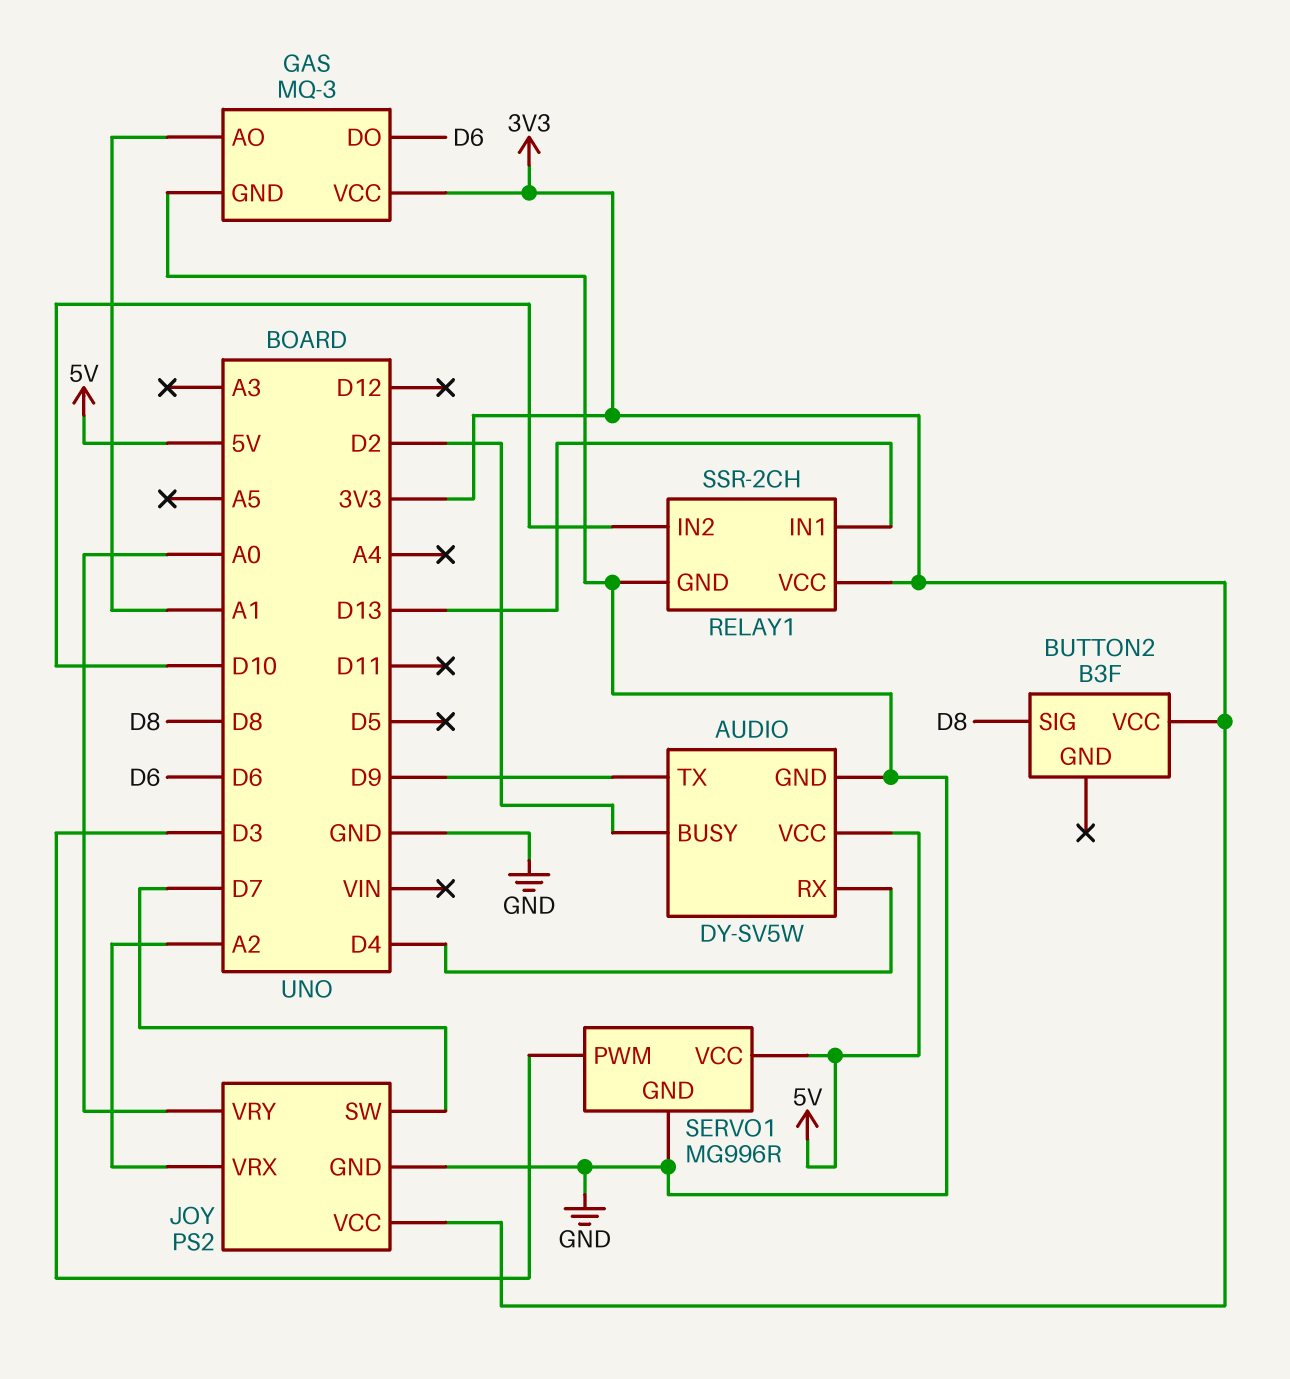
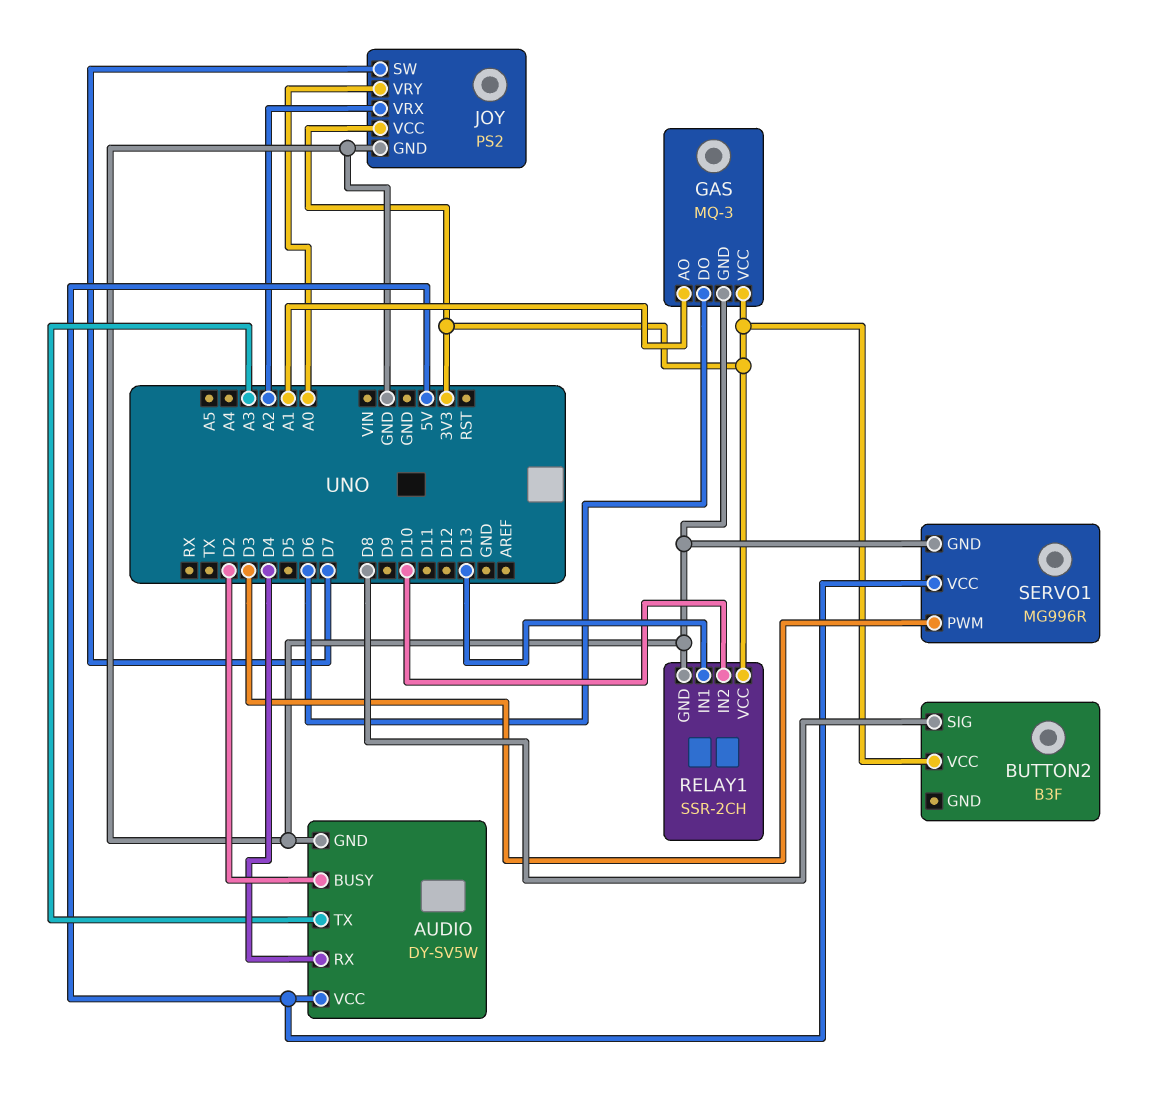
AUDIO pin TX: D9 -> A3

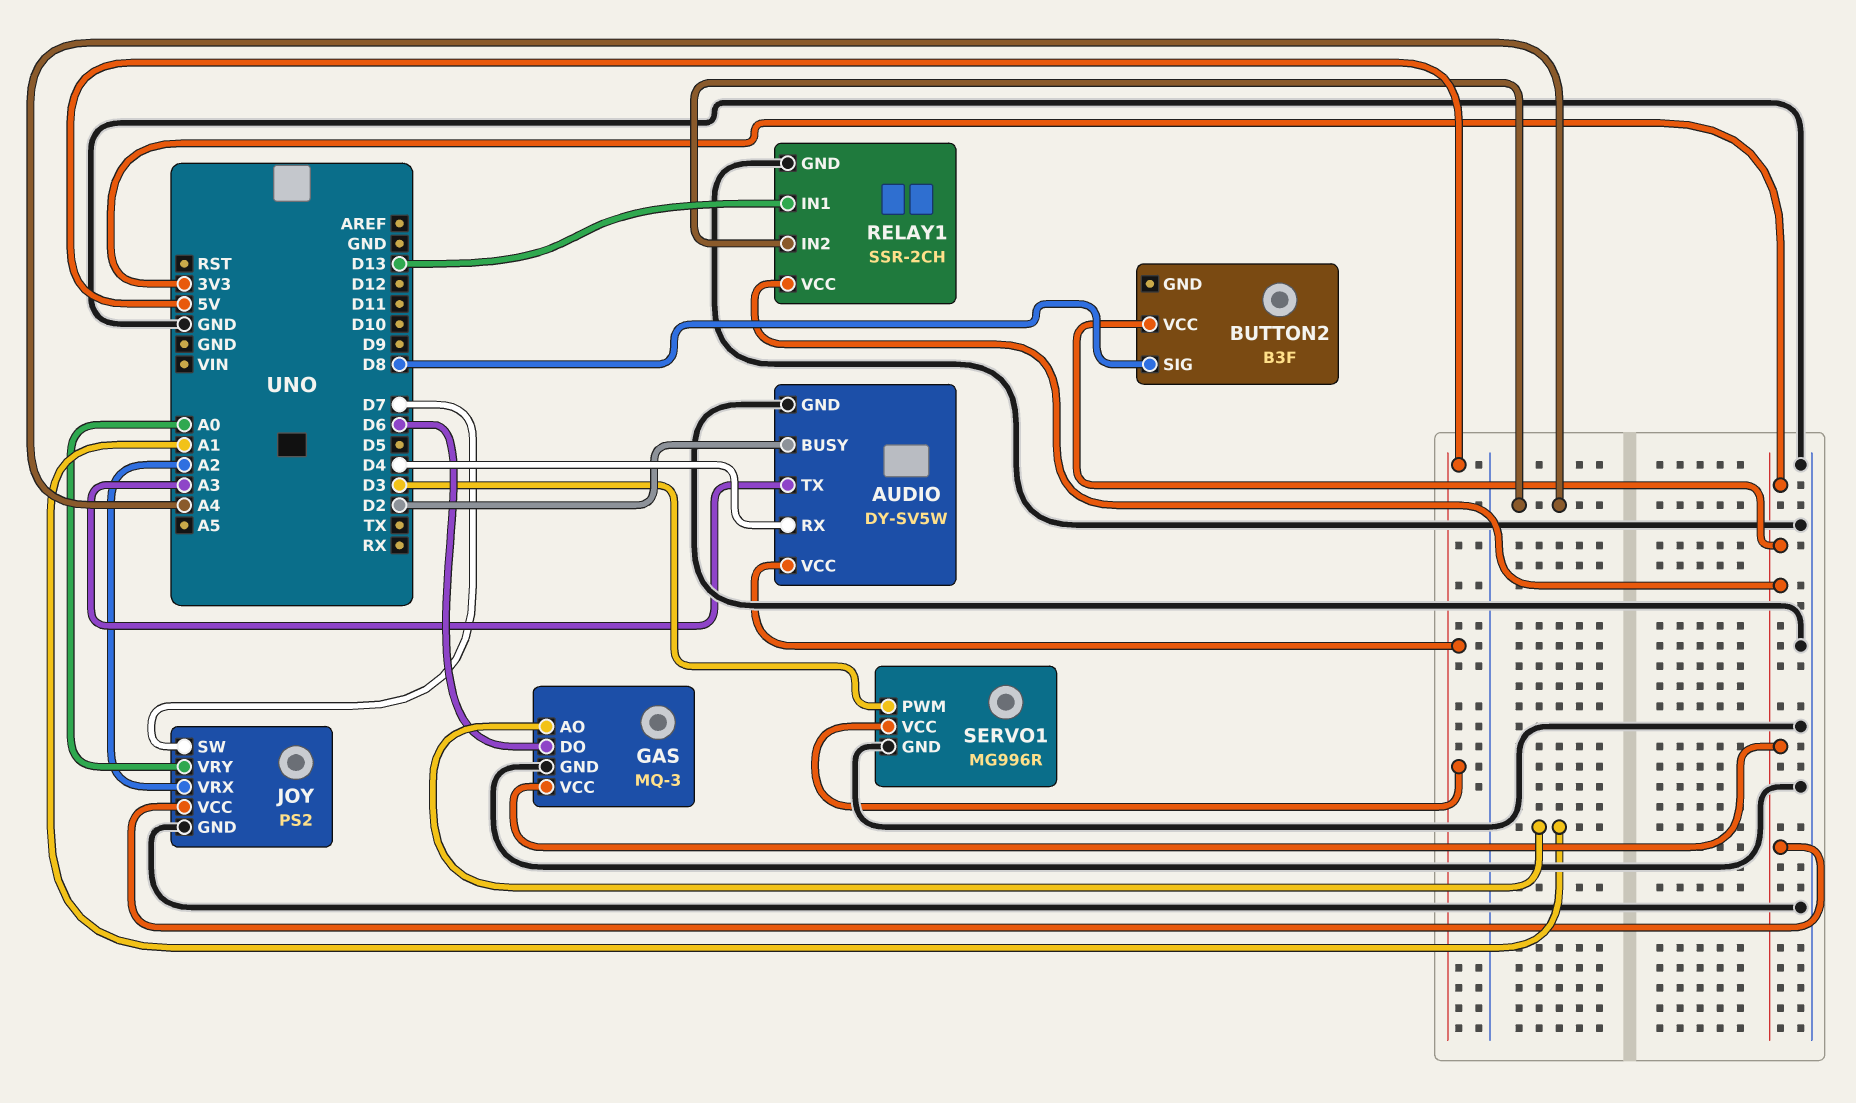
RELAY1 pin IN2: D10 -> A4

